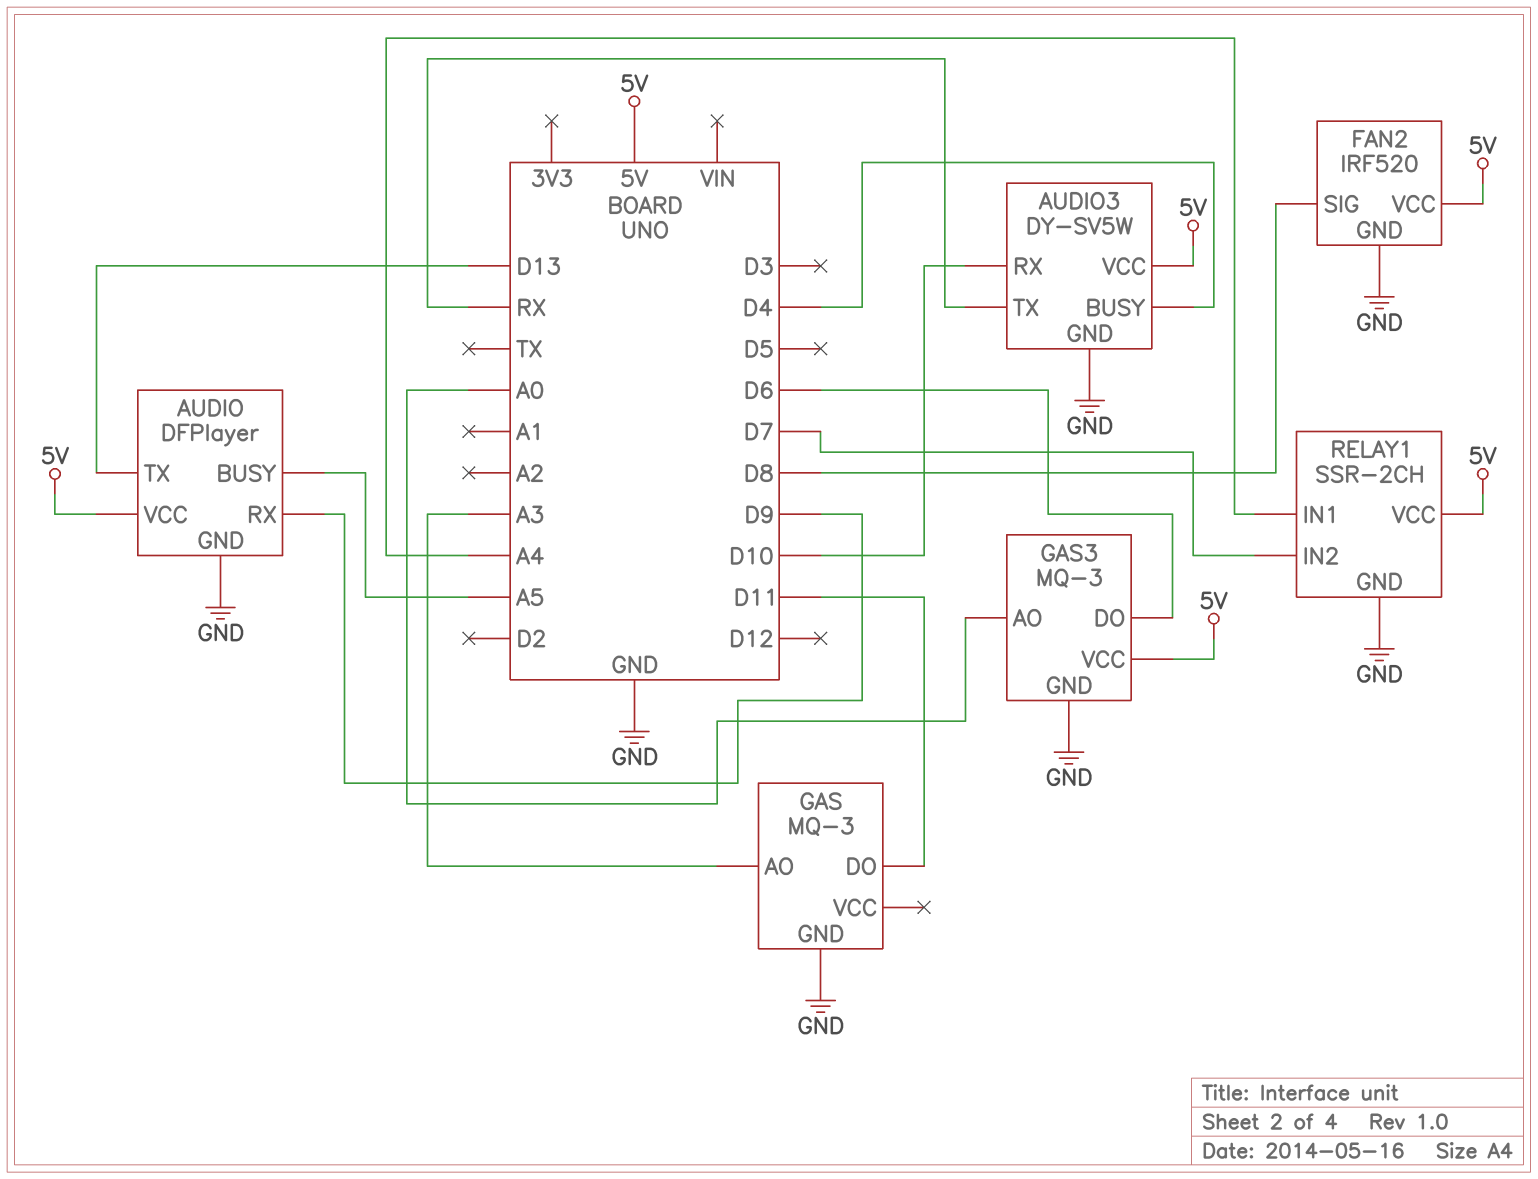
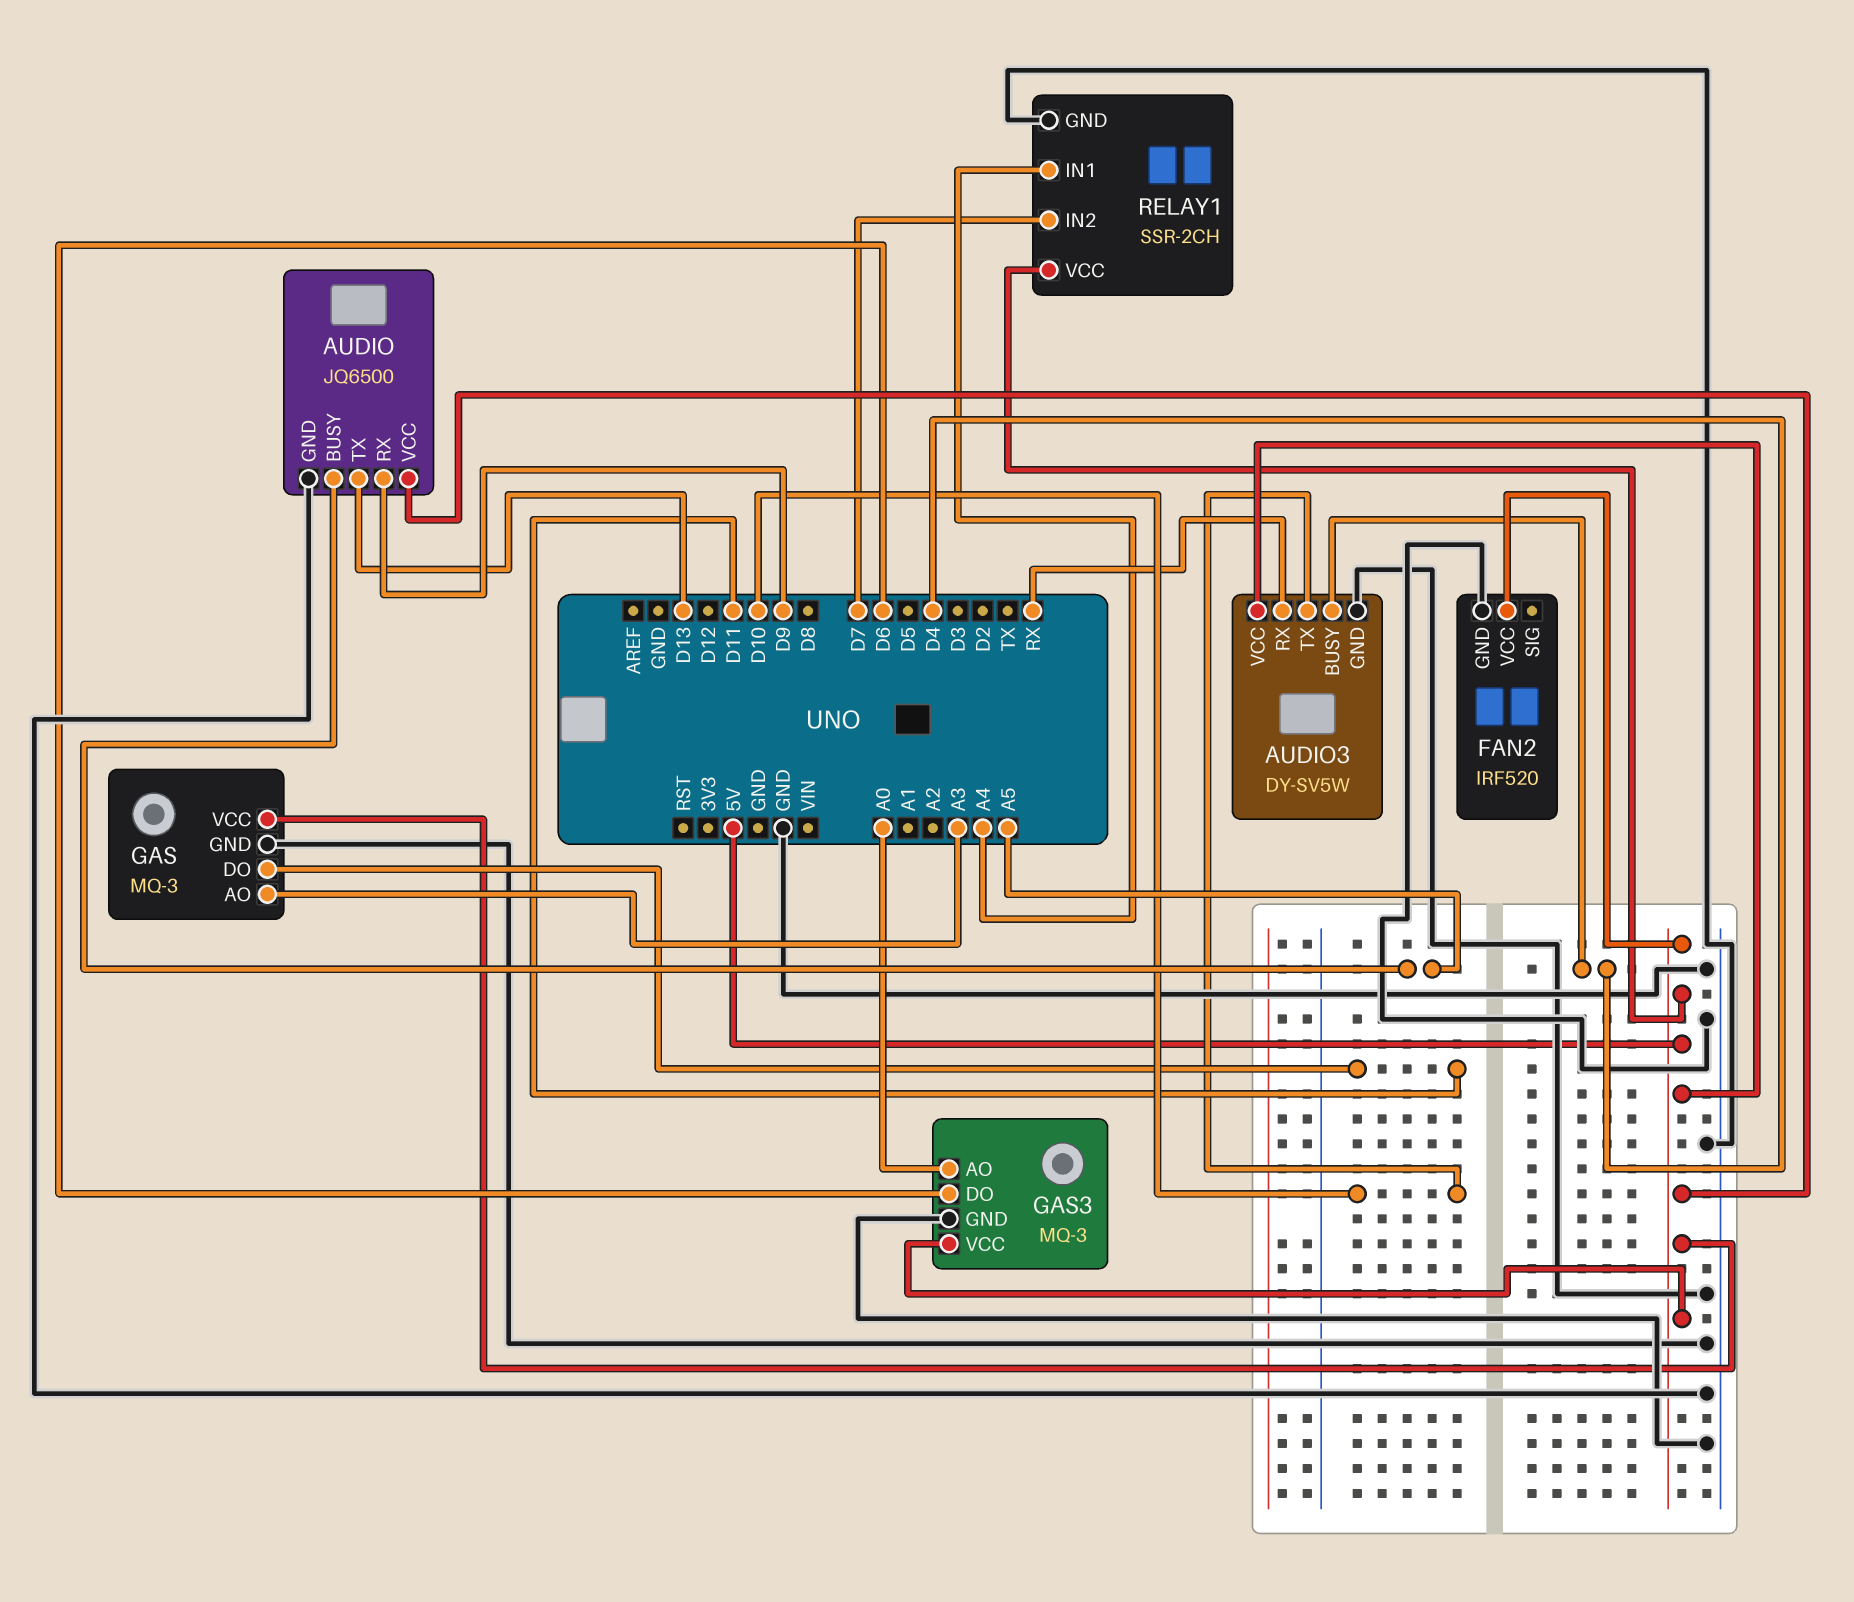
AUDIO: DFPlayer -> JQ6500
AUDIO3 pin RX: D10 -> RX
AUDIO3 pin TX: RX -> D10
FAN2 pin SIG: D8 -> none
GAS pin VCC: none -> 5V

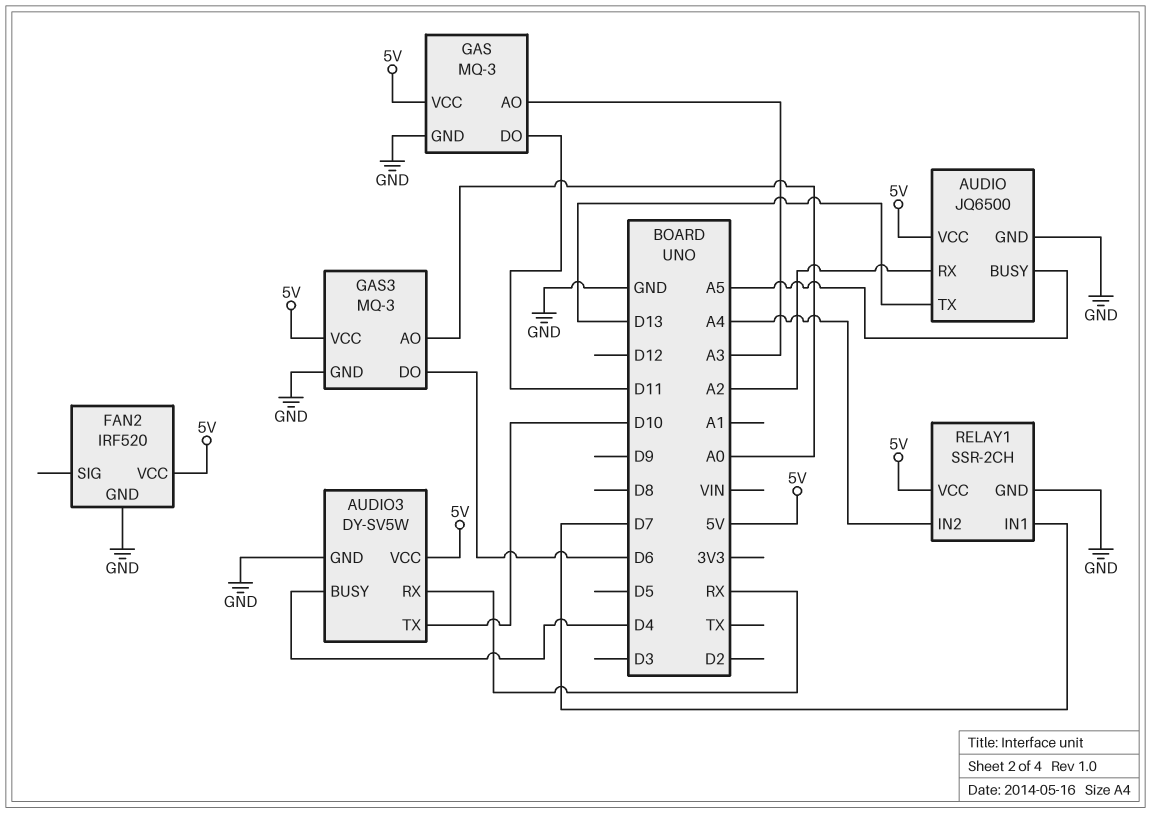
AUDIO pin RX: D9 -> A2
RELAY1 pin IN1: A4 -> D7
RELAY1 pin IN2: D7 -> A4

